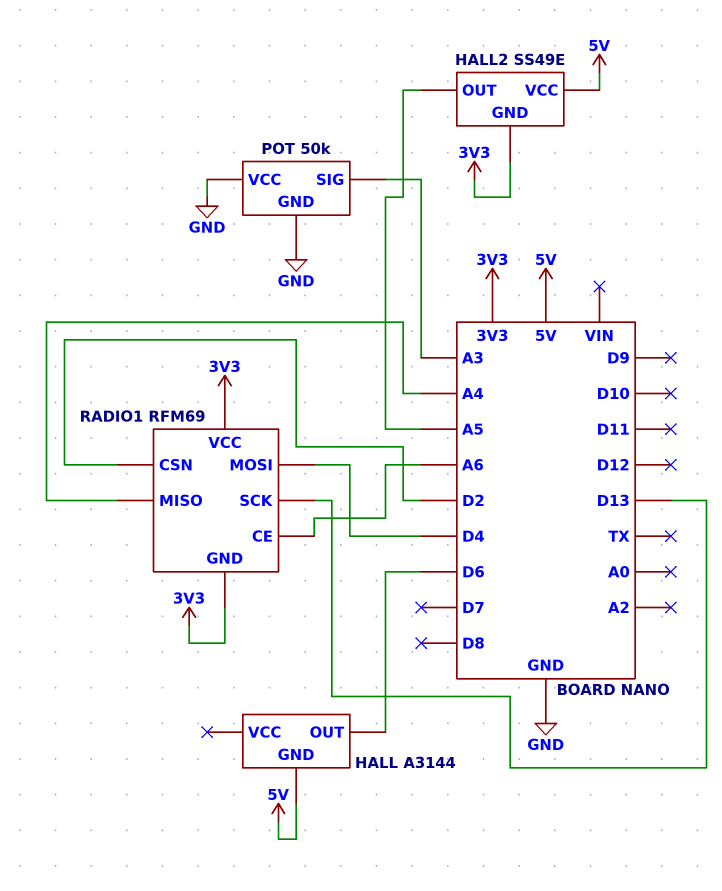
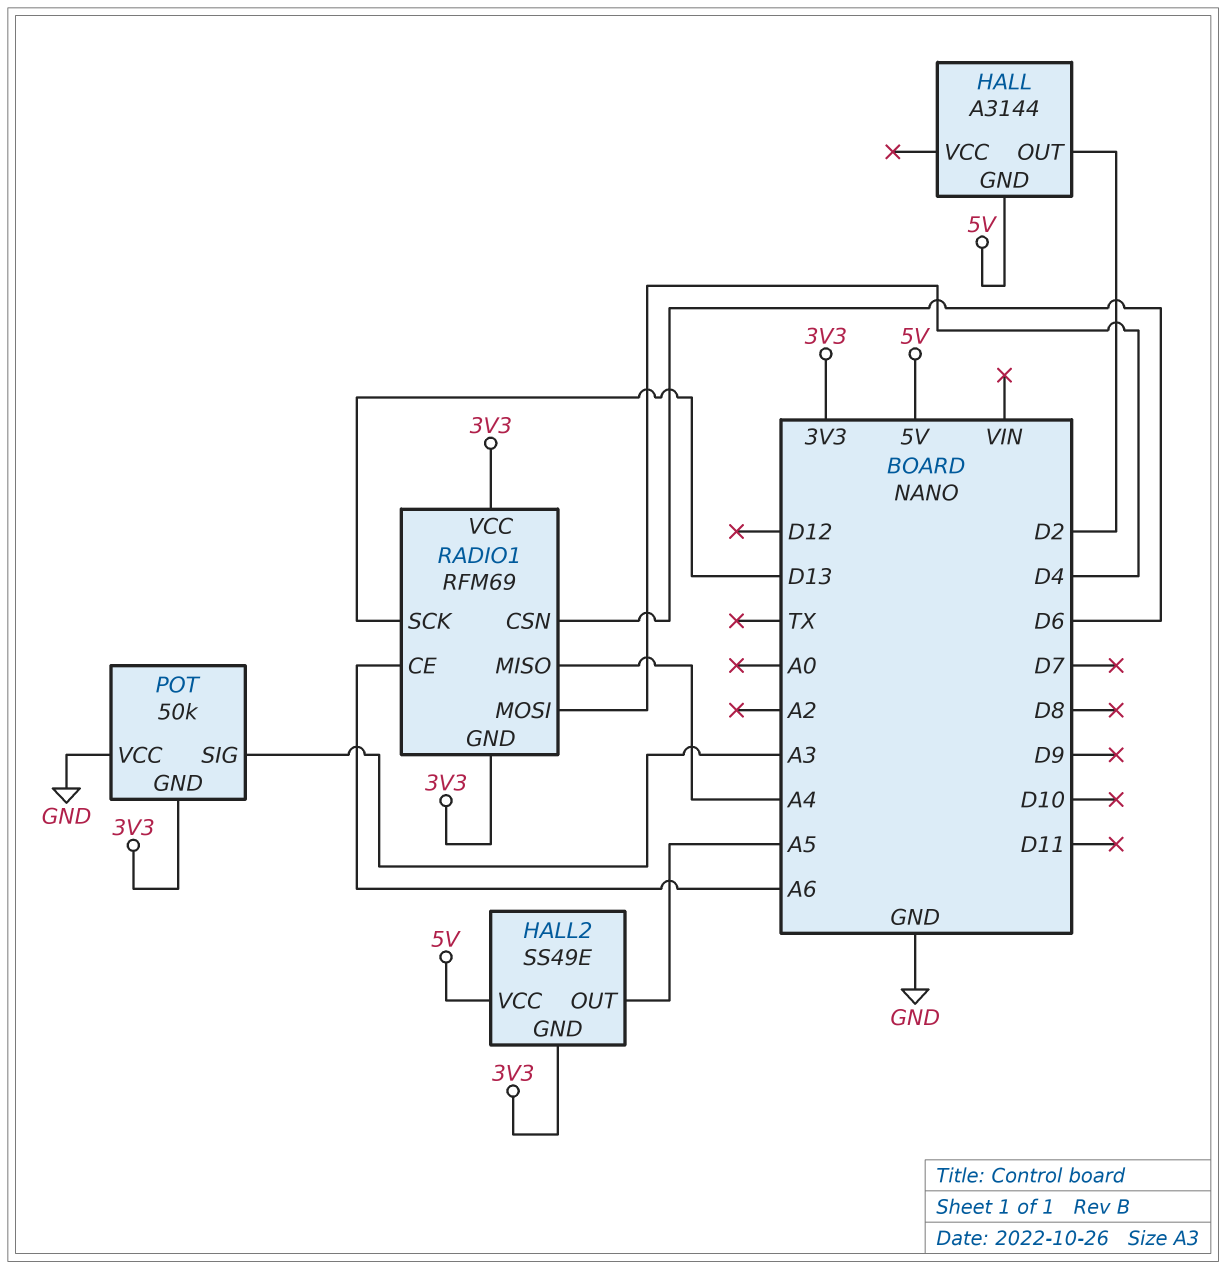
HALL pin OUT: D6 -> D2
POT pin GND: GND -> 3V3
RADIO1 pin CSN: D2 -> D6

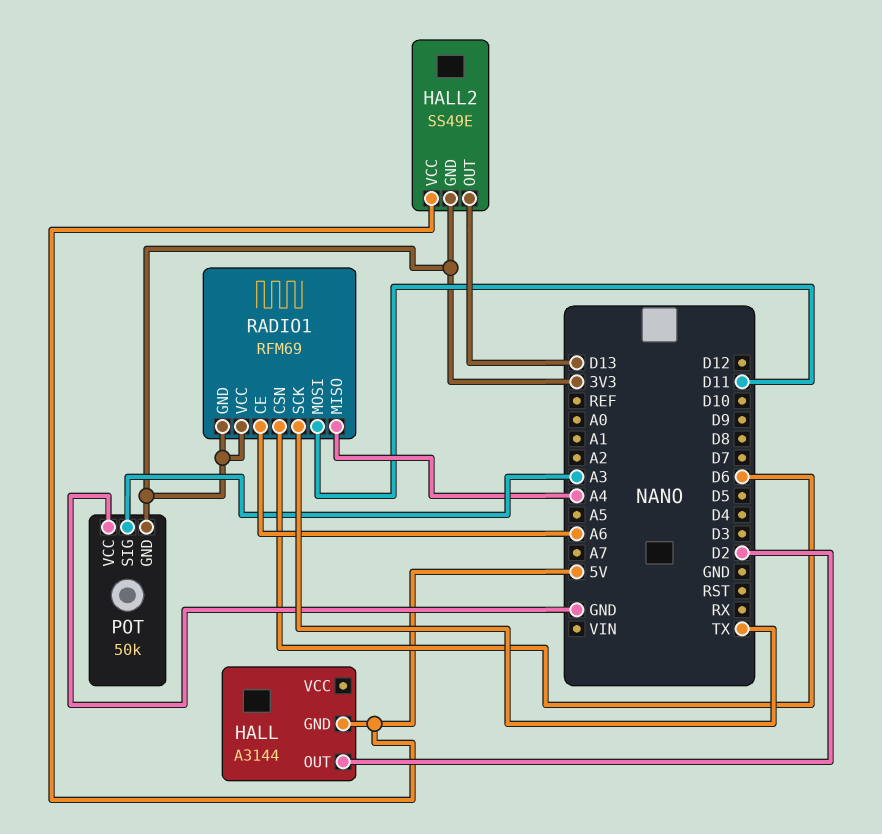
HALL2 pin OUT: A5 -> D13
RADIO1 pin MOSI: D4 -> D11
RADIO1 pin SCK: D13 -> TX

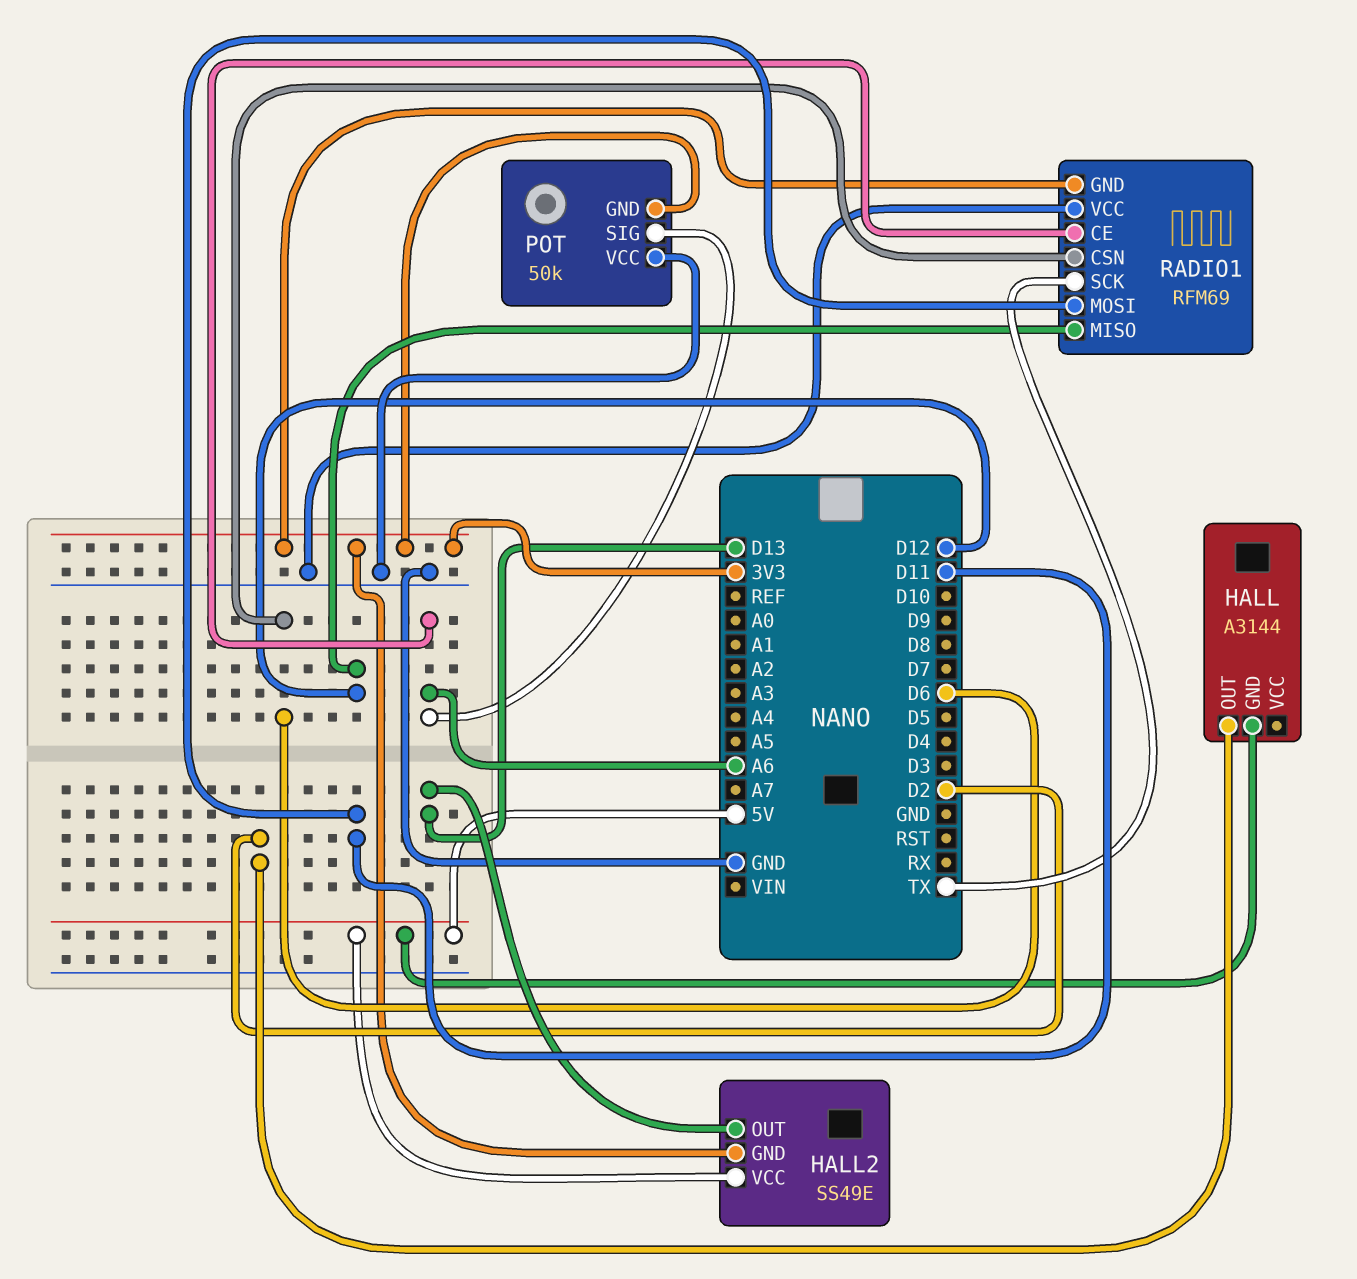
POT pin SIG: A3 -> A6
RADIO1 pin MISO: A4 -> D12
RADIO1 pin VCC: 3V3 -> GND

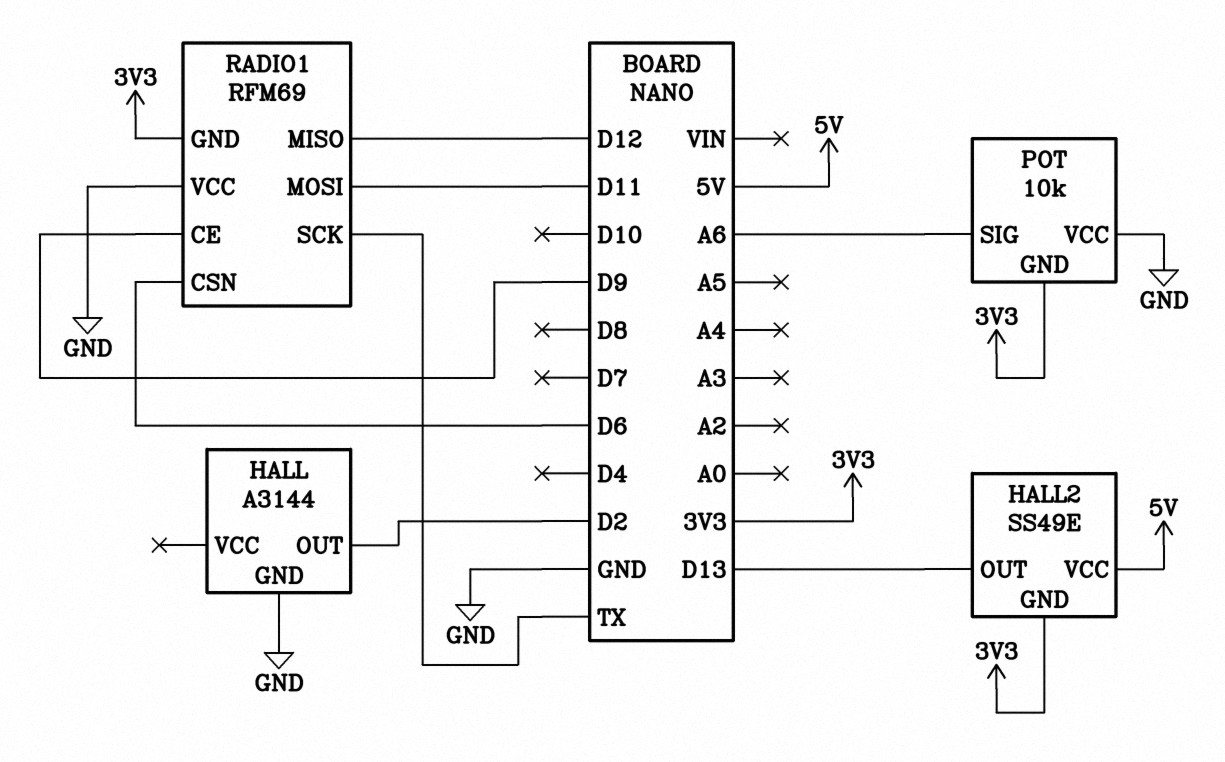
HALL pin GND: 5V -> GND
POT: 50k -> 10k
RADIO1 pin CE: A6 -> D9

